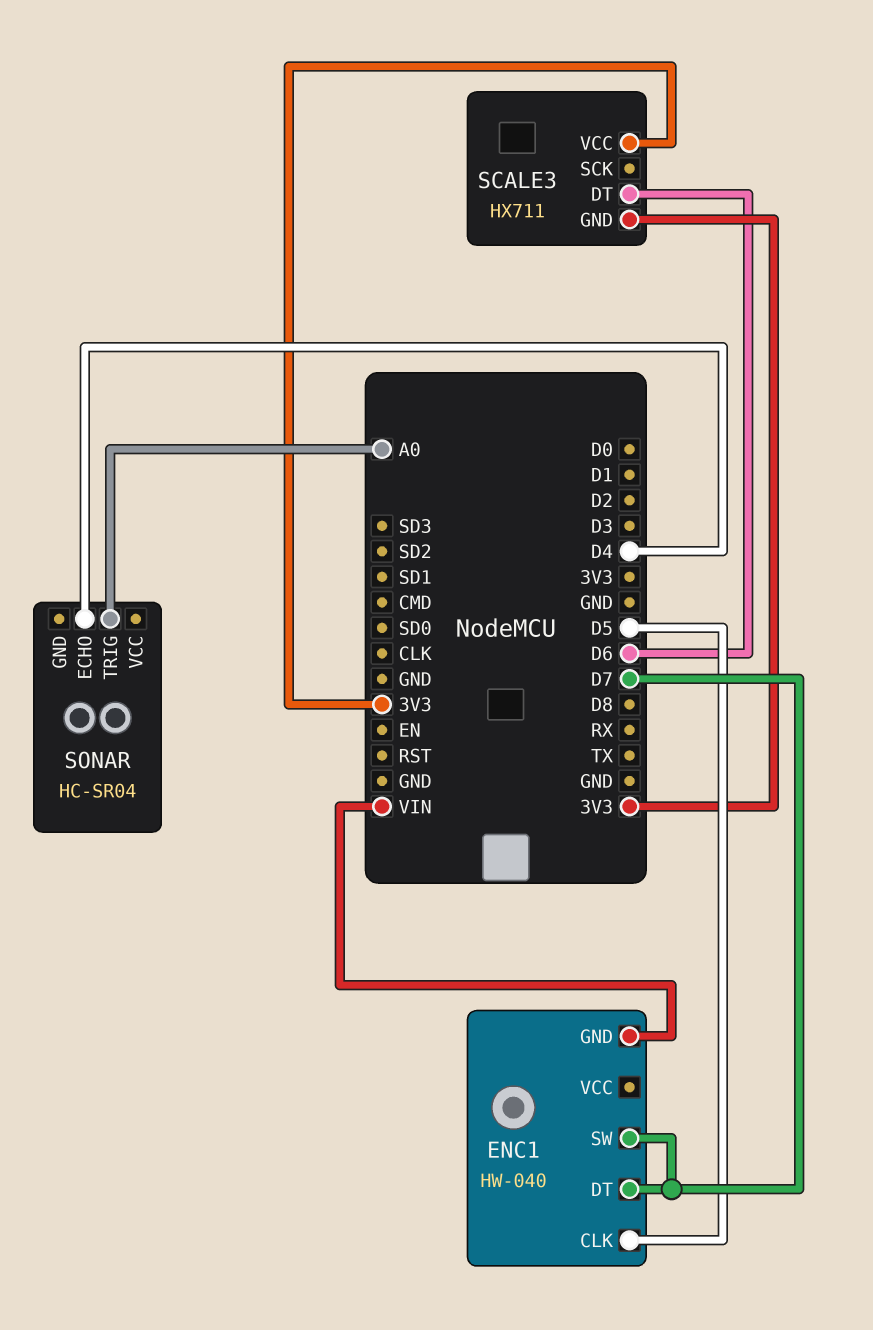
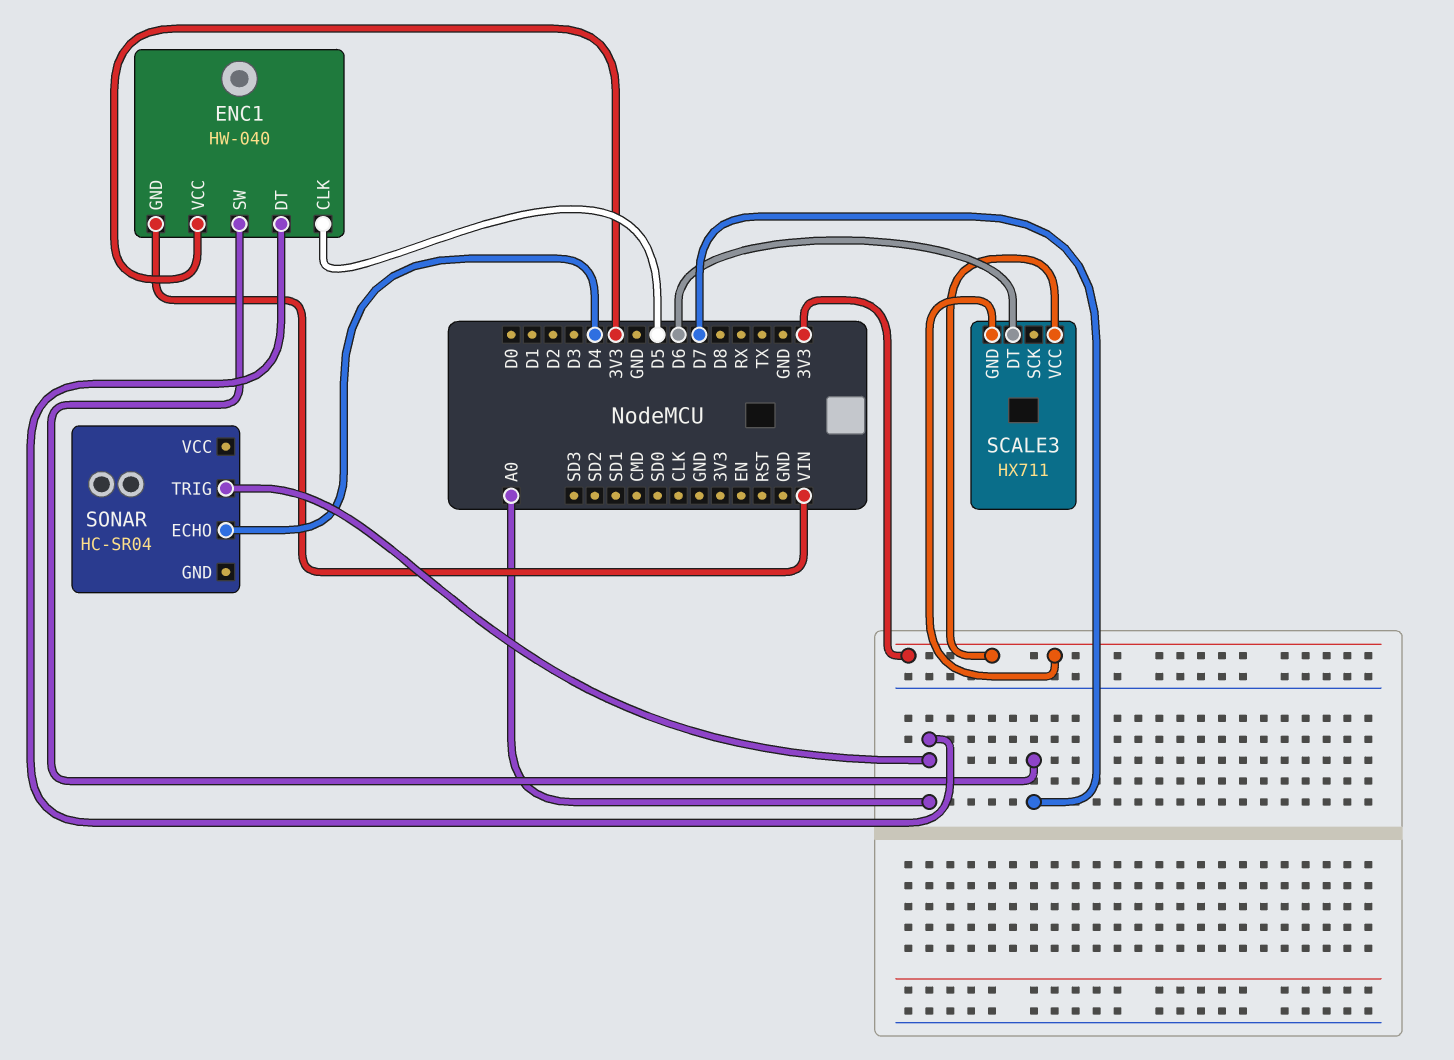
ENC1 pin DT: D7 -> A0
ENC1 pin VCC: none -> 3V3

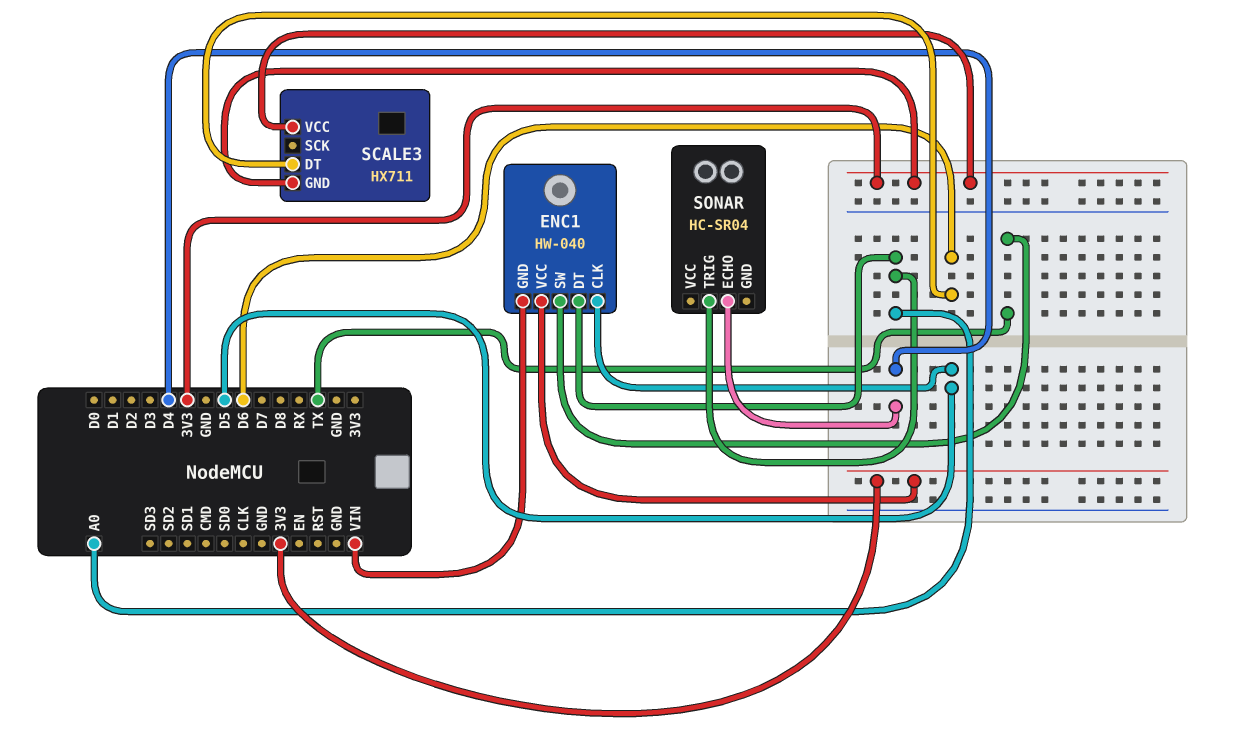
ENC1 pin SW: D7 -> TX

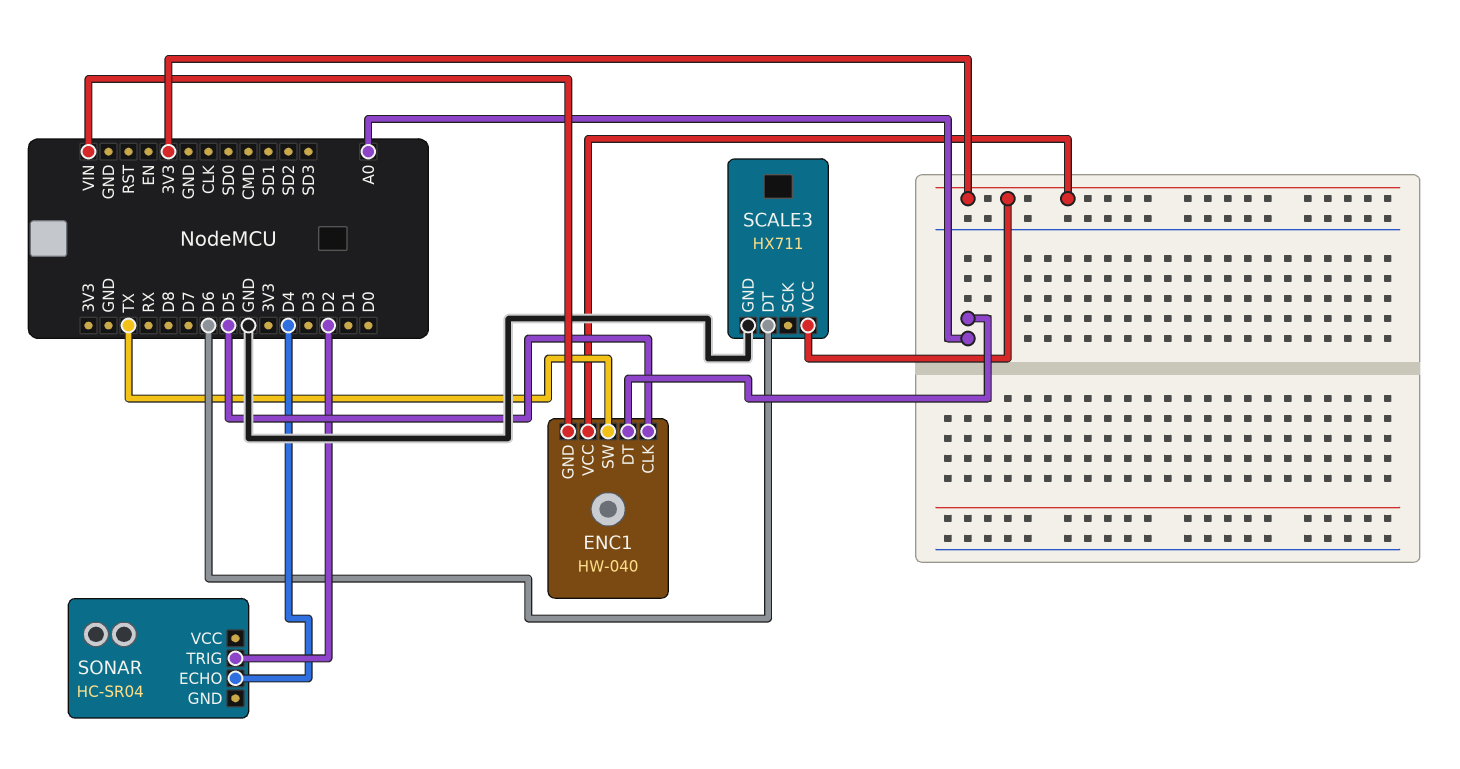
SCALE3 pin GND: 3V3 -> GND
SONAR pin TRIG: A0 -> D2

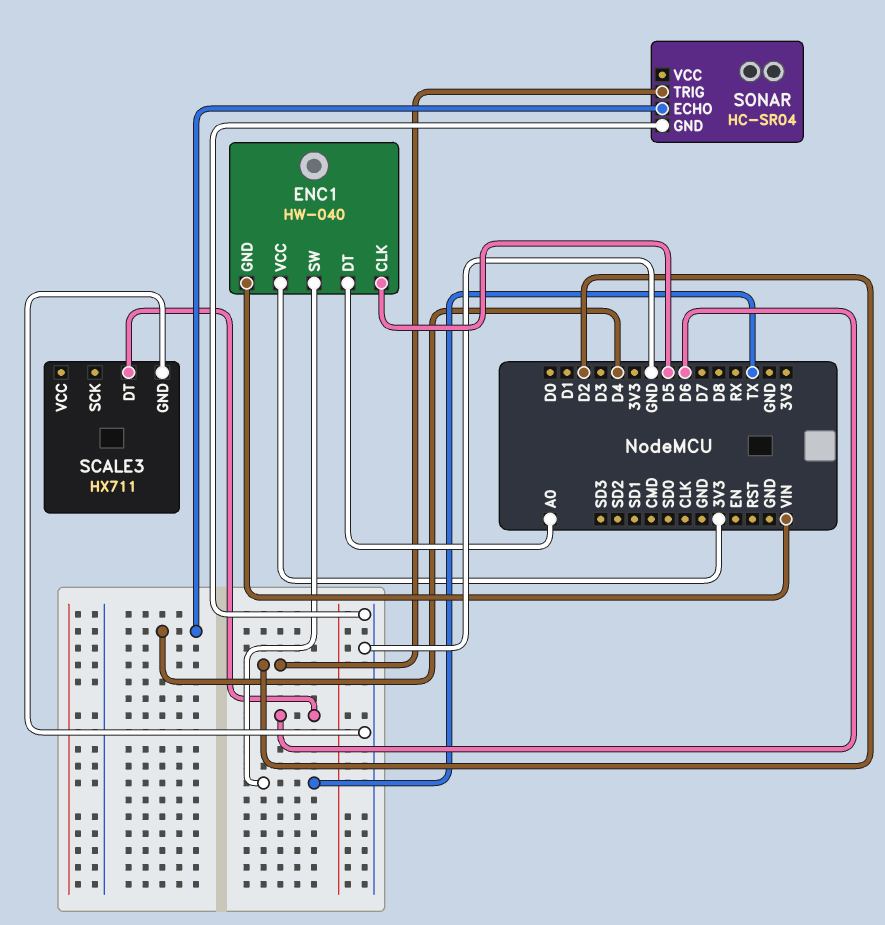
SCALE3 pin VCC: 3V3 -> none
SONAR pin GND: none -> GND

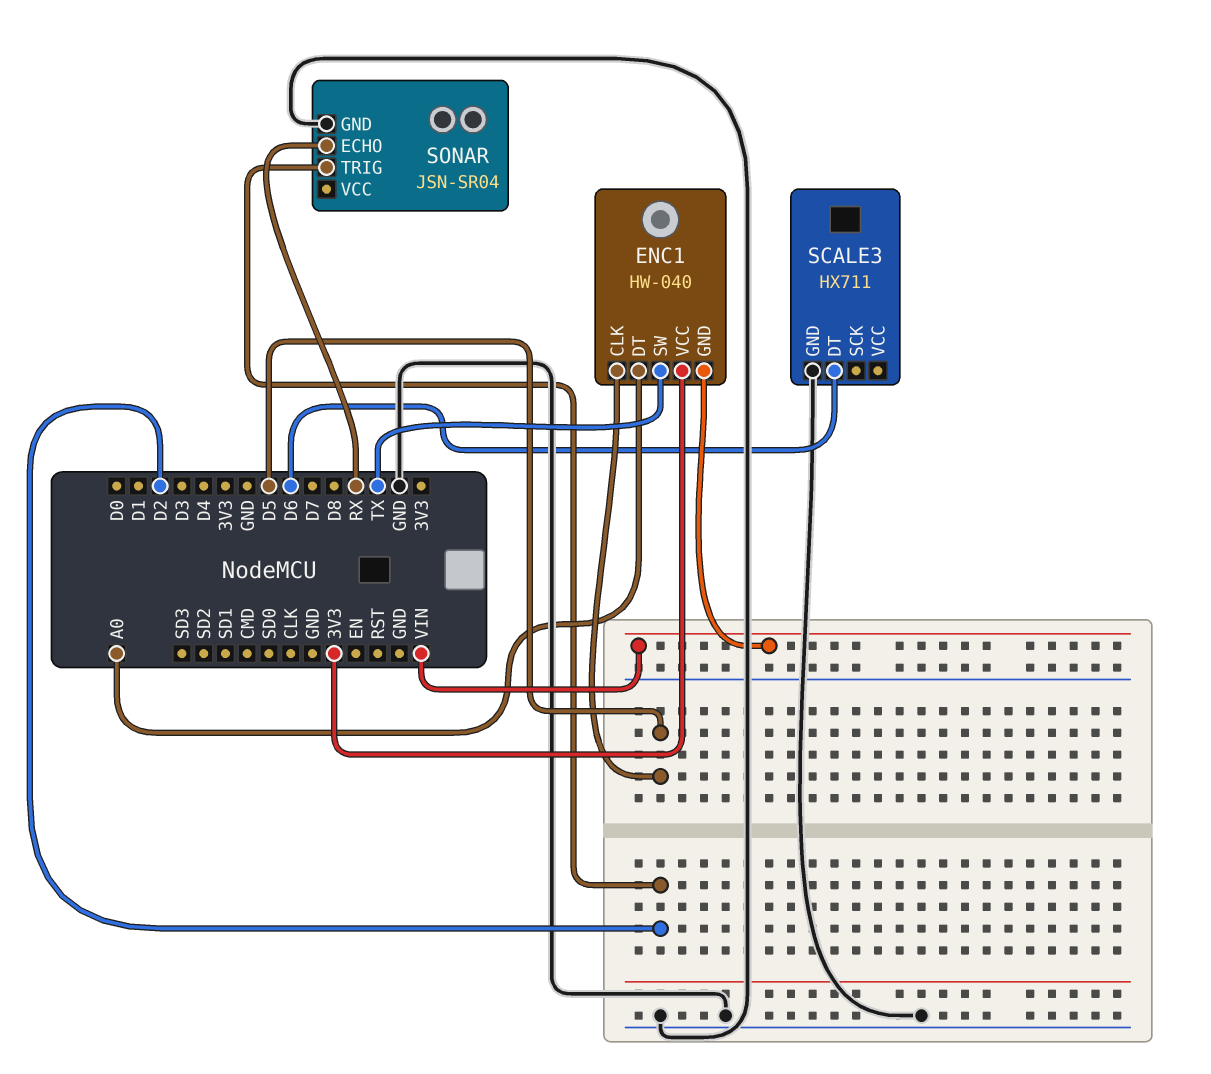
SONAR: HC-SR04 -> JSN-SR04
SONAR pin ECHO: D4 -> RX

